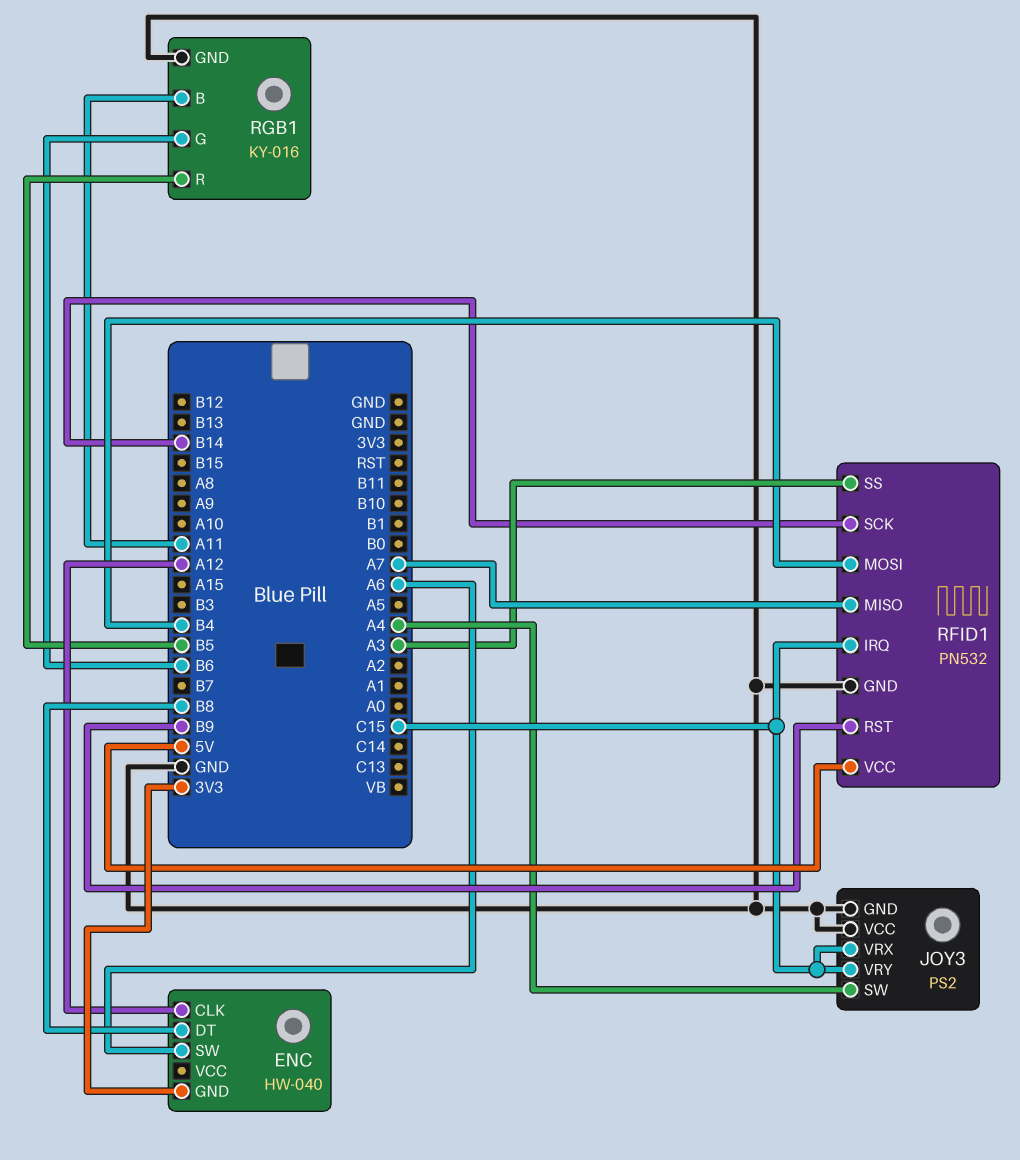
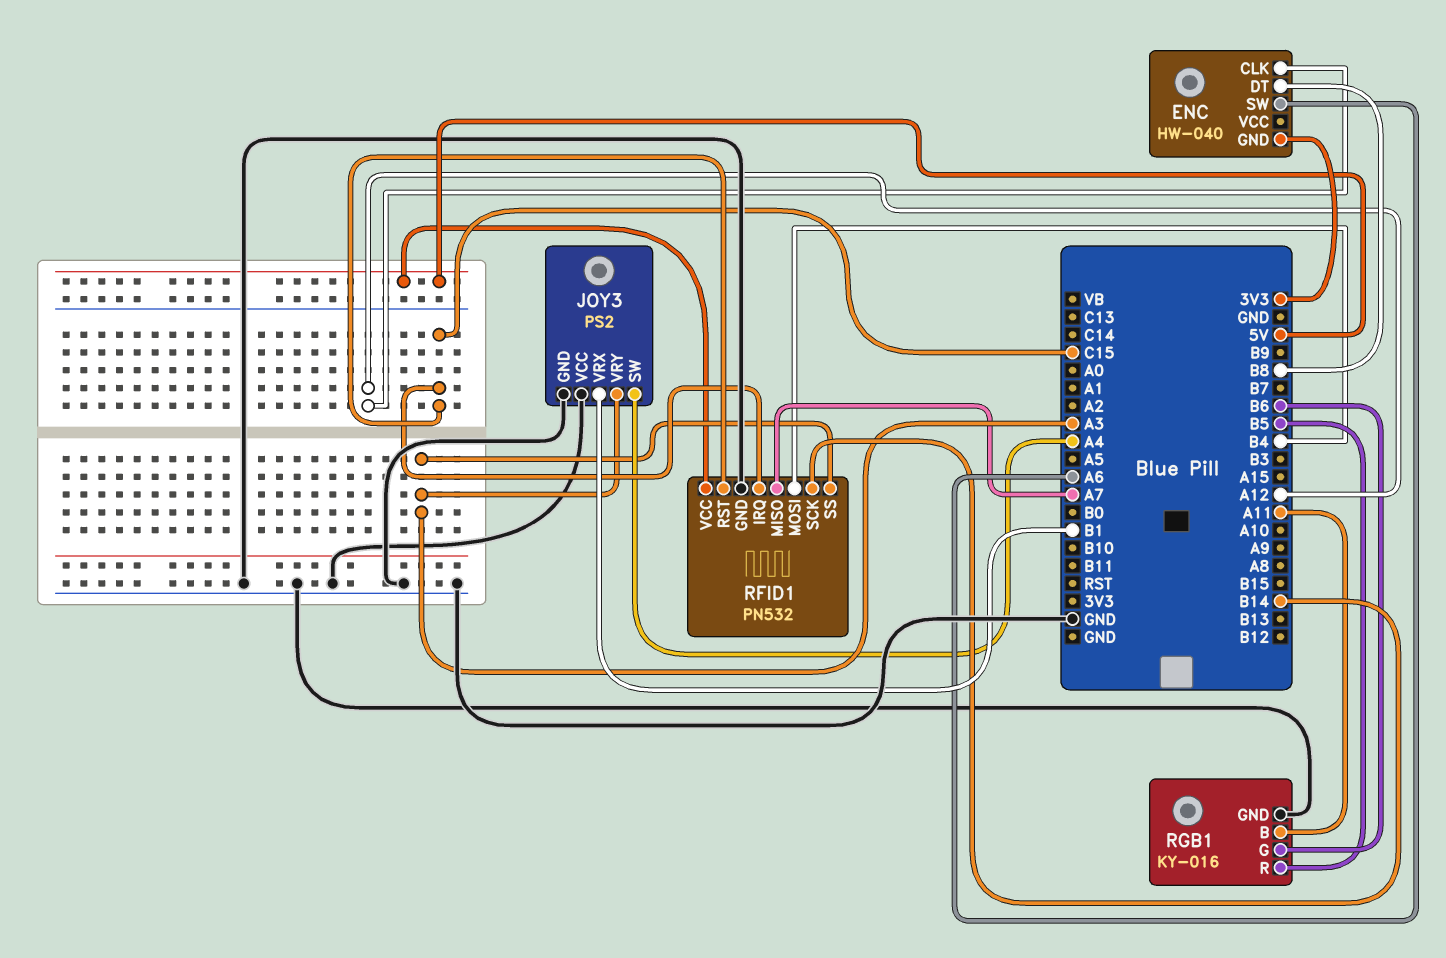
JOY3 pin VRX: C15 -> B1
JOY3 pin VRY: C15 -> A3
RFID1 pin RST: B9 -> C15

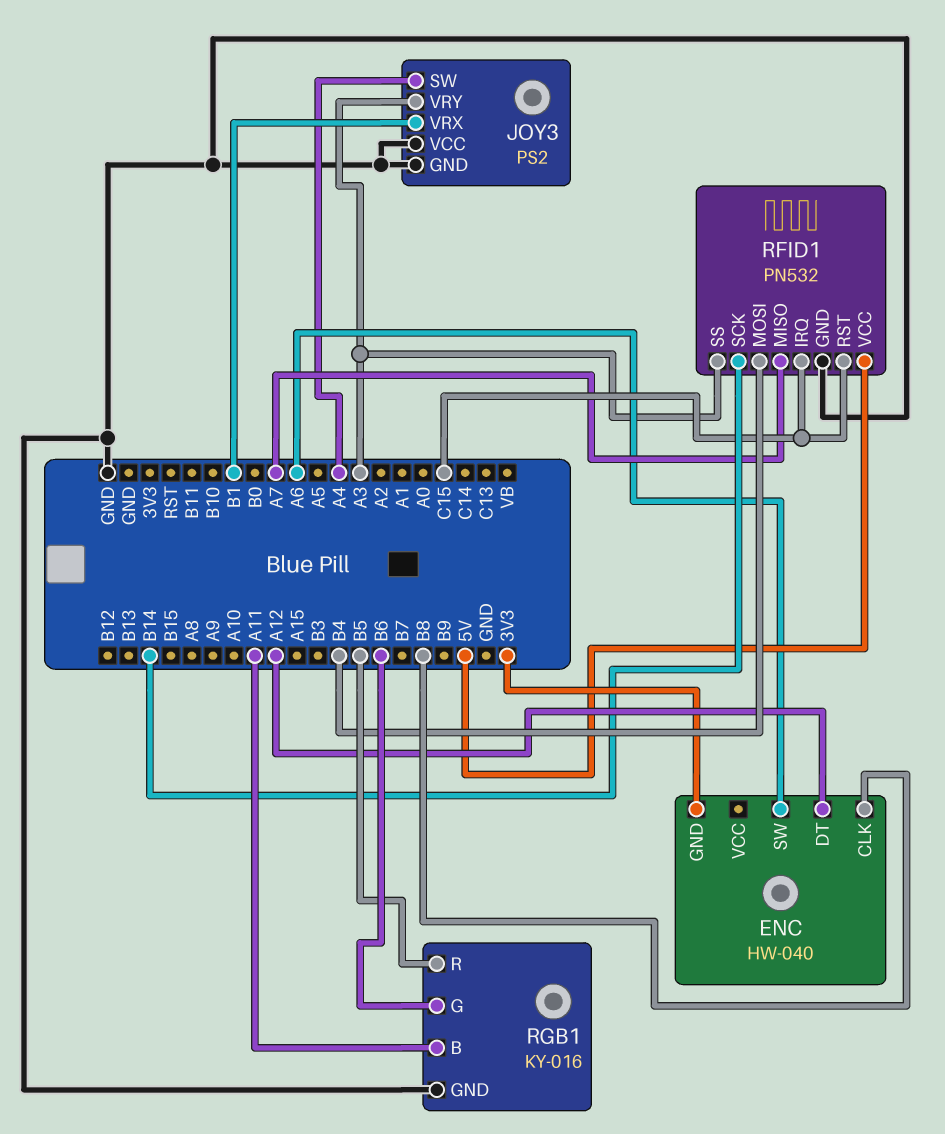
ENC pin CLK: A12 -> B8
ENC pin DT: B8 -> A12

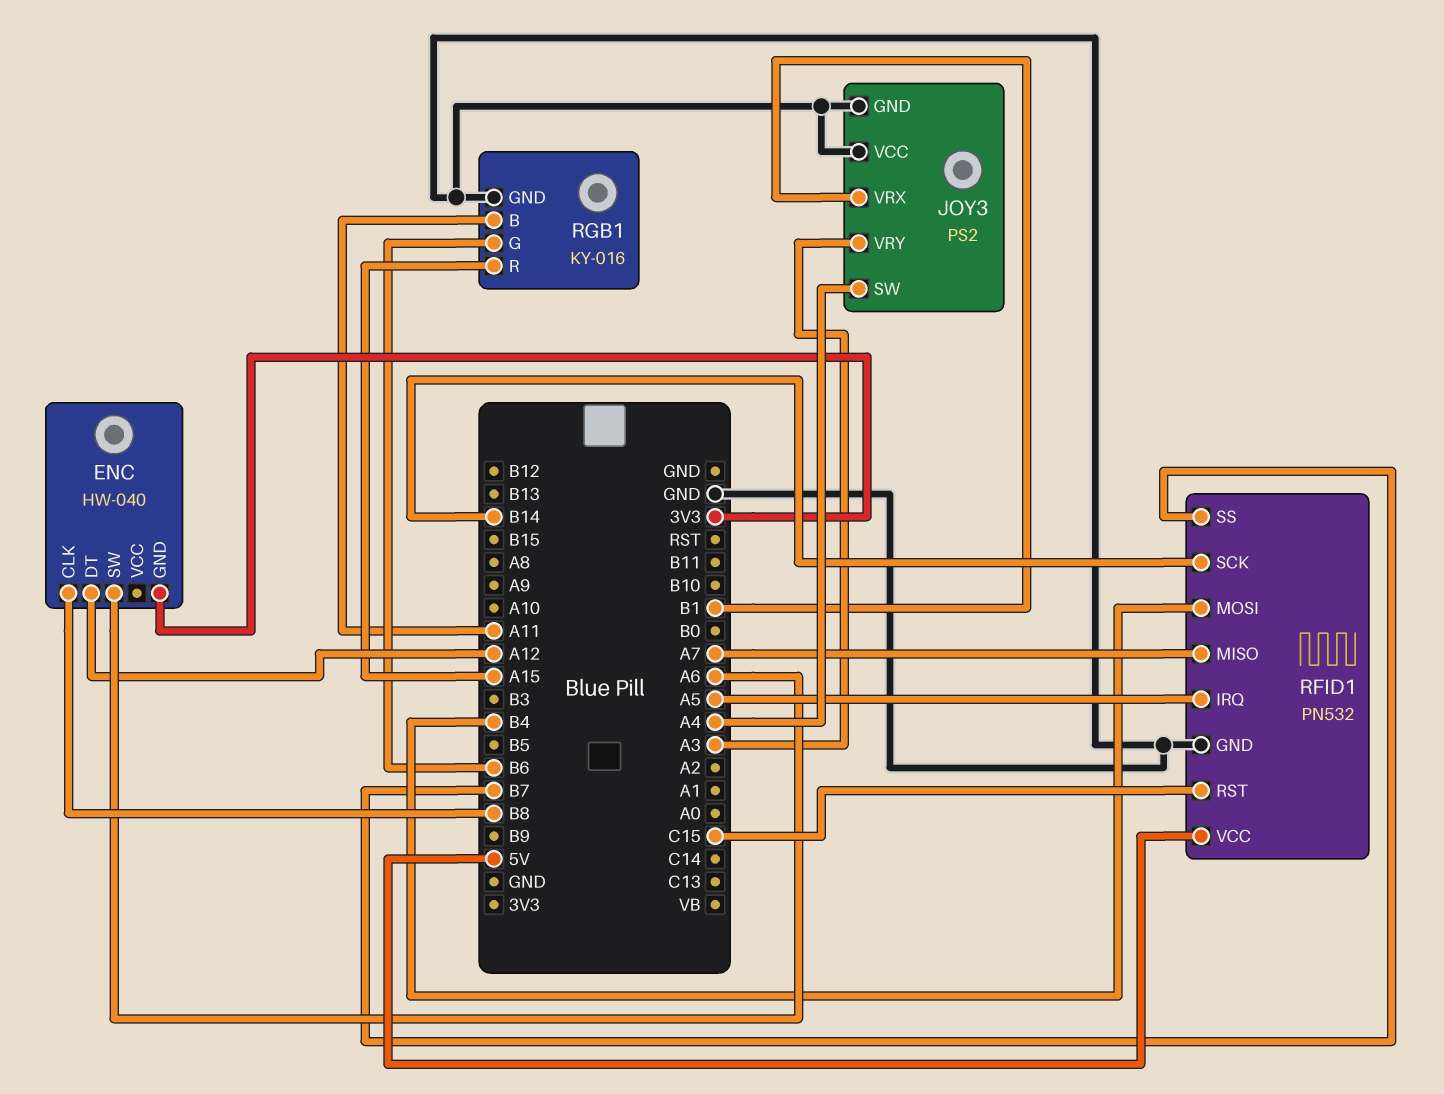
RFID1 pin IRQ: C15 -> A5
RFID1 pin SS: A3 -> B7
RGB1 pin R: B5 -> A15

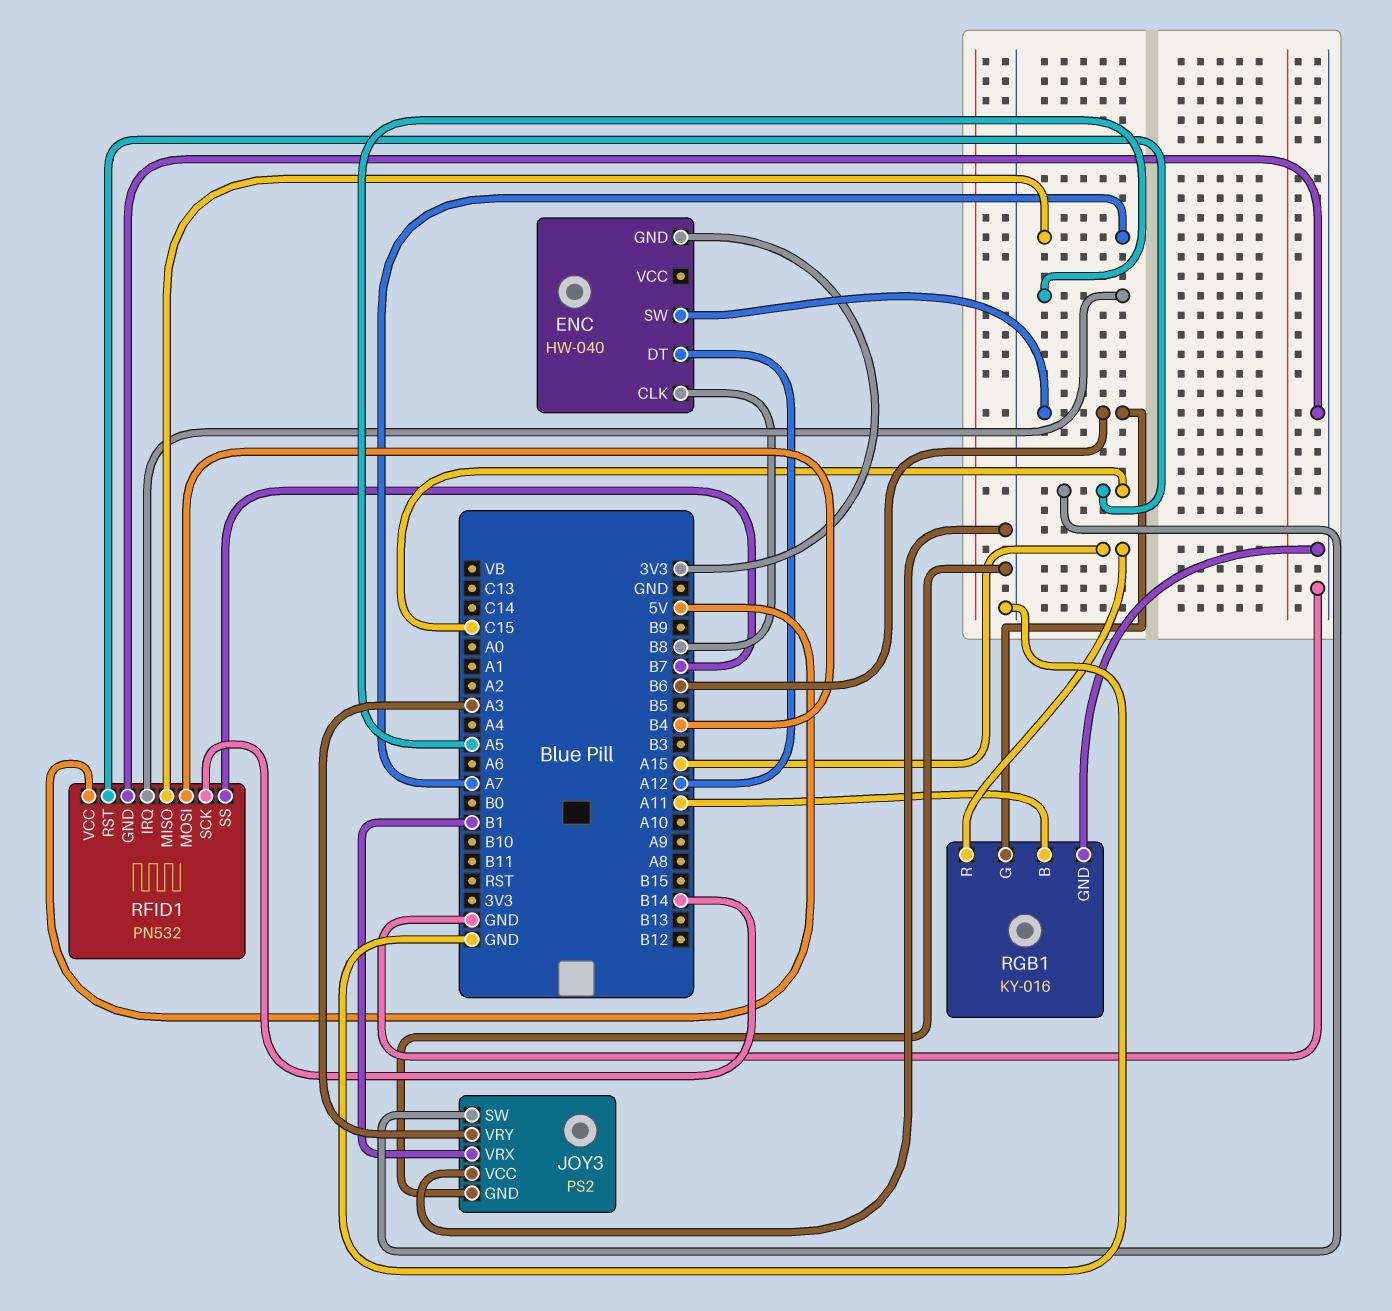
ENC pin SW: A6 -> B6
JOY3 pin SW: A4 -> C15

